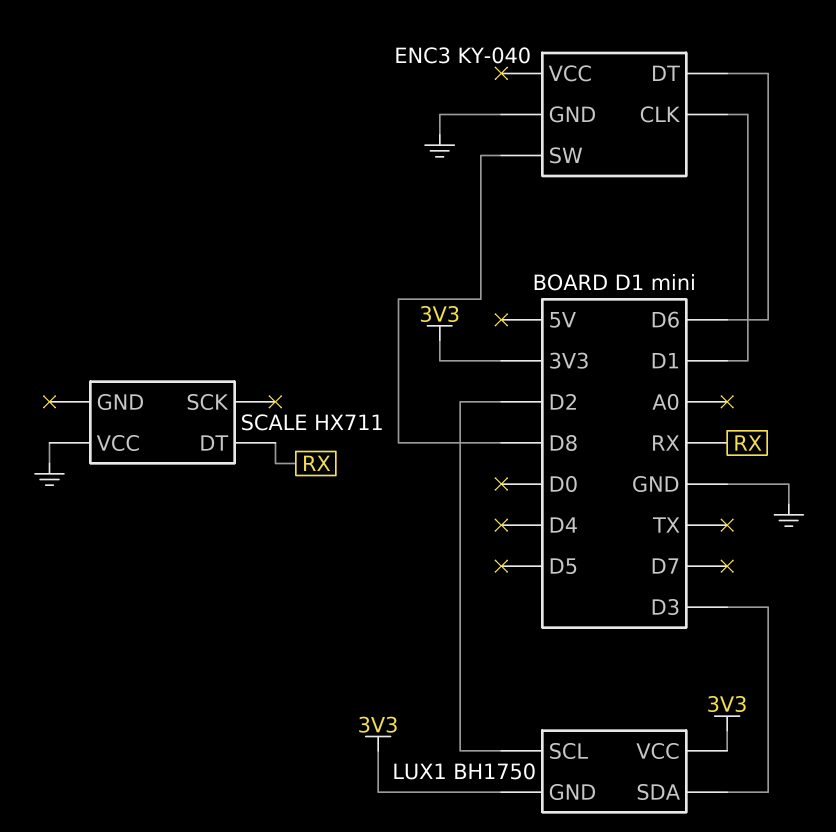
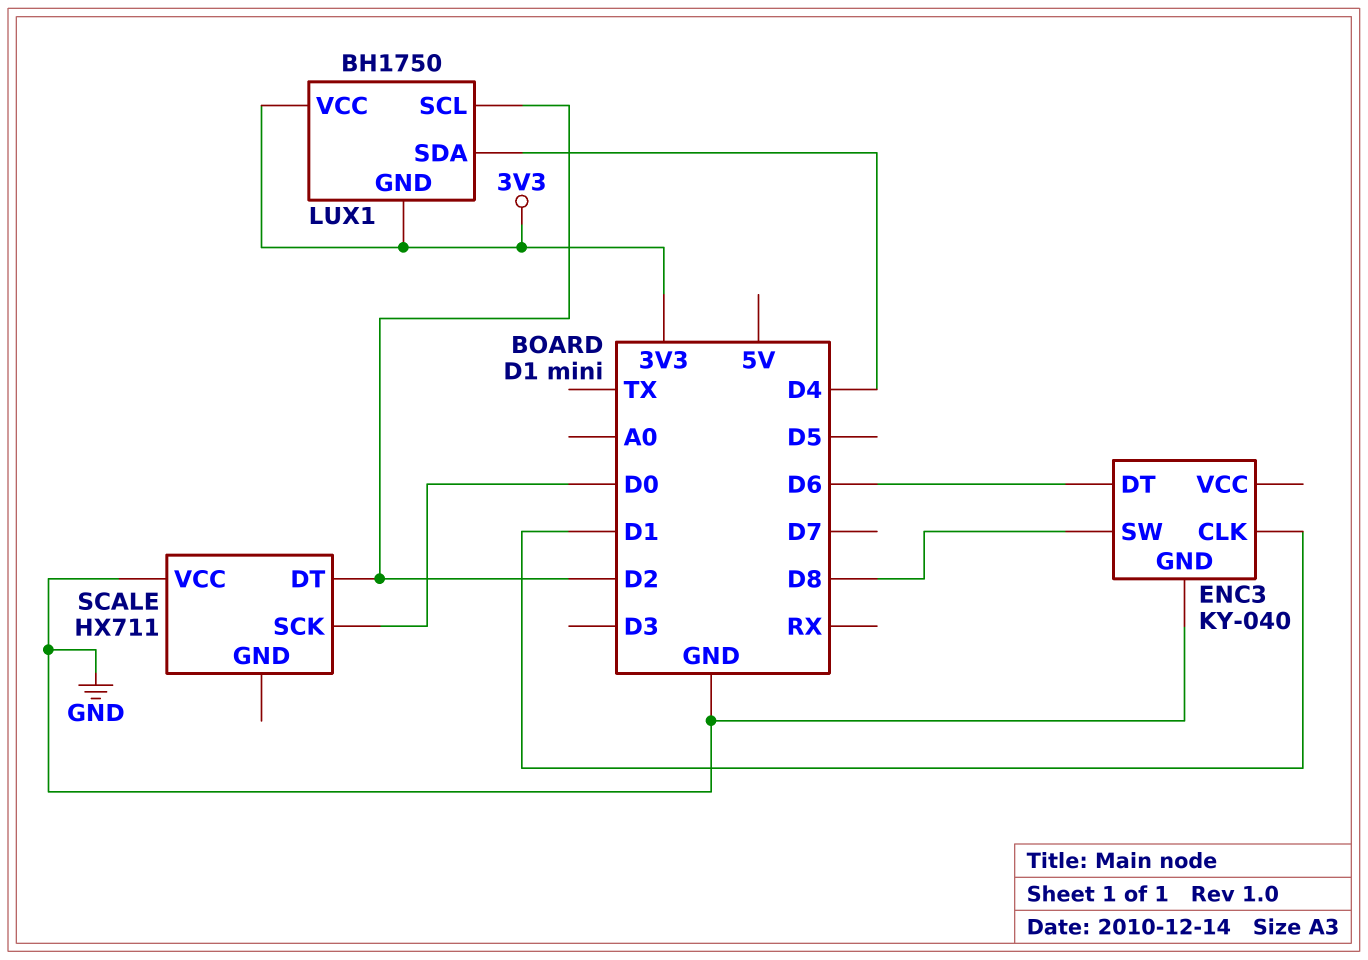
LUX1 pin SDA: D3 -> D4
SCALE pin DT: RX -> D2
SCALE pin SCK: none -> D0

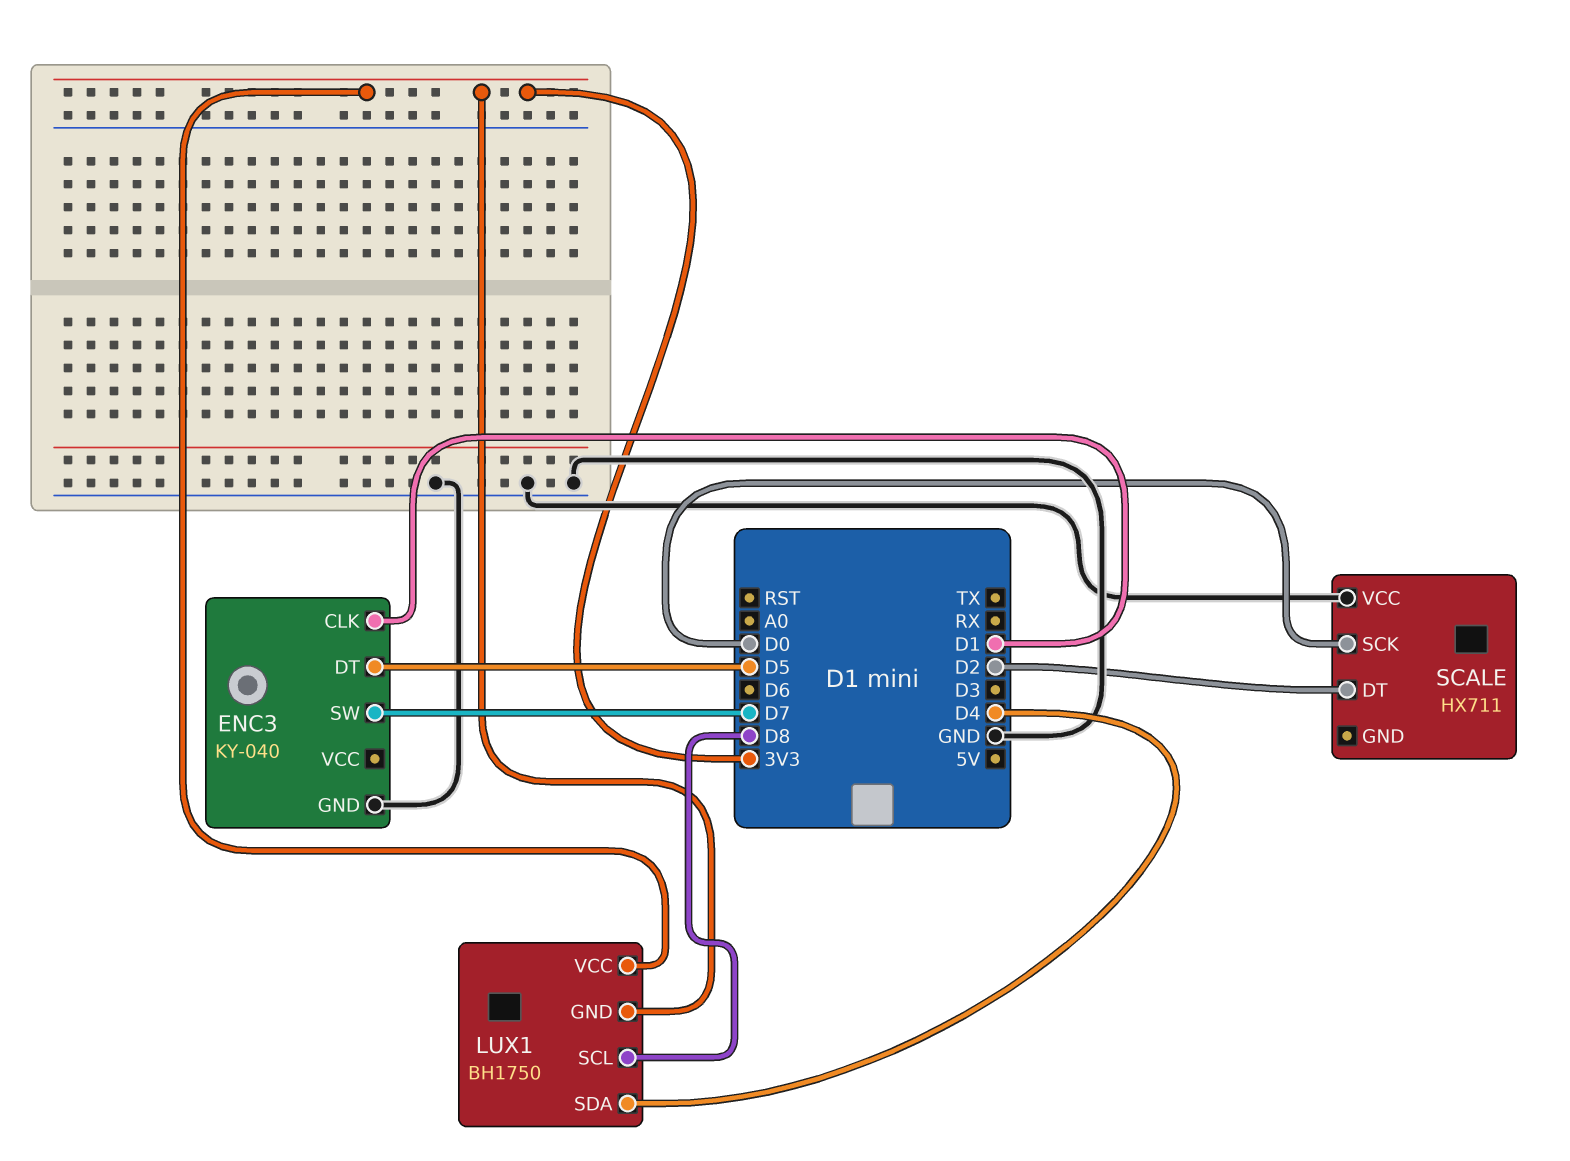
ENC3 pin DT: D6 -> D5
ENC3 pin SW: D8 -> D7
LUX1 pin SCL: D2 -> D8

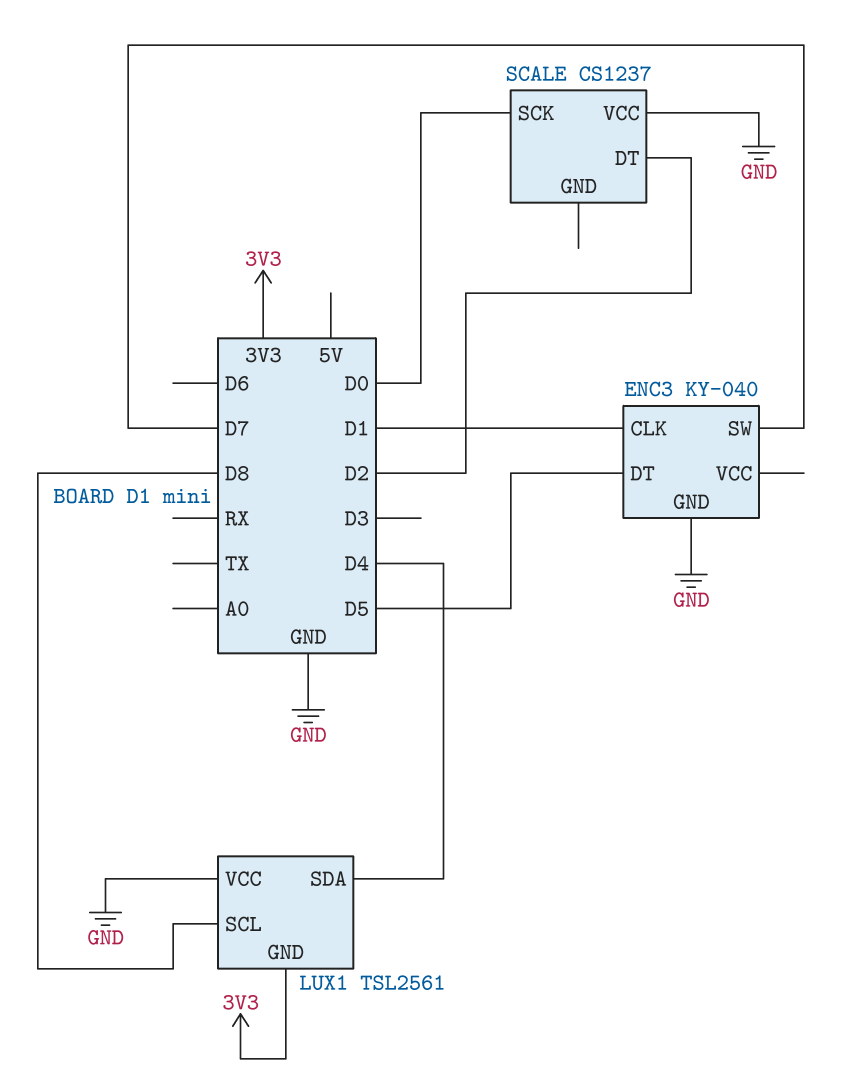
LUX1: BH1750 -> TSL2561
LUX1 pin VCC: 3V3 -> GND
SCALE: HX711 -> CS1237

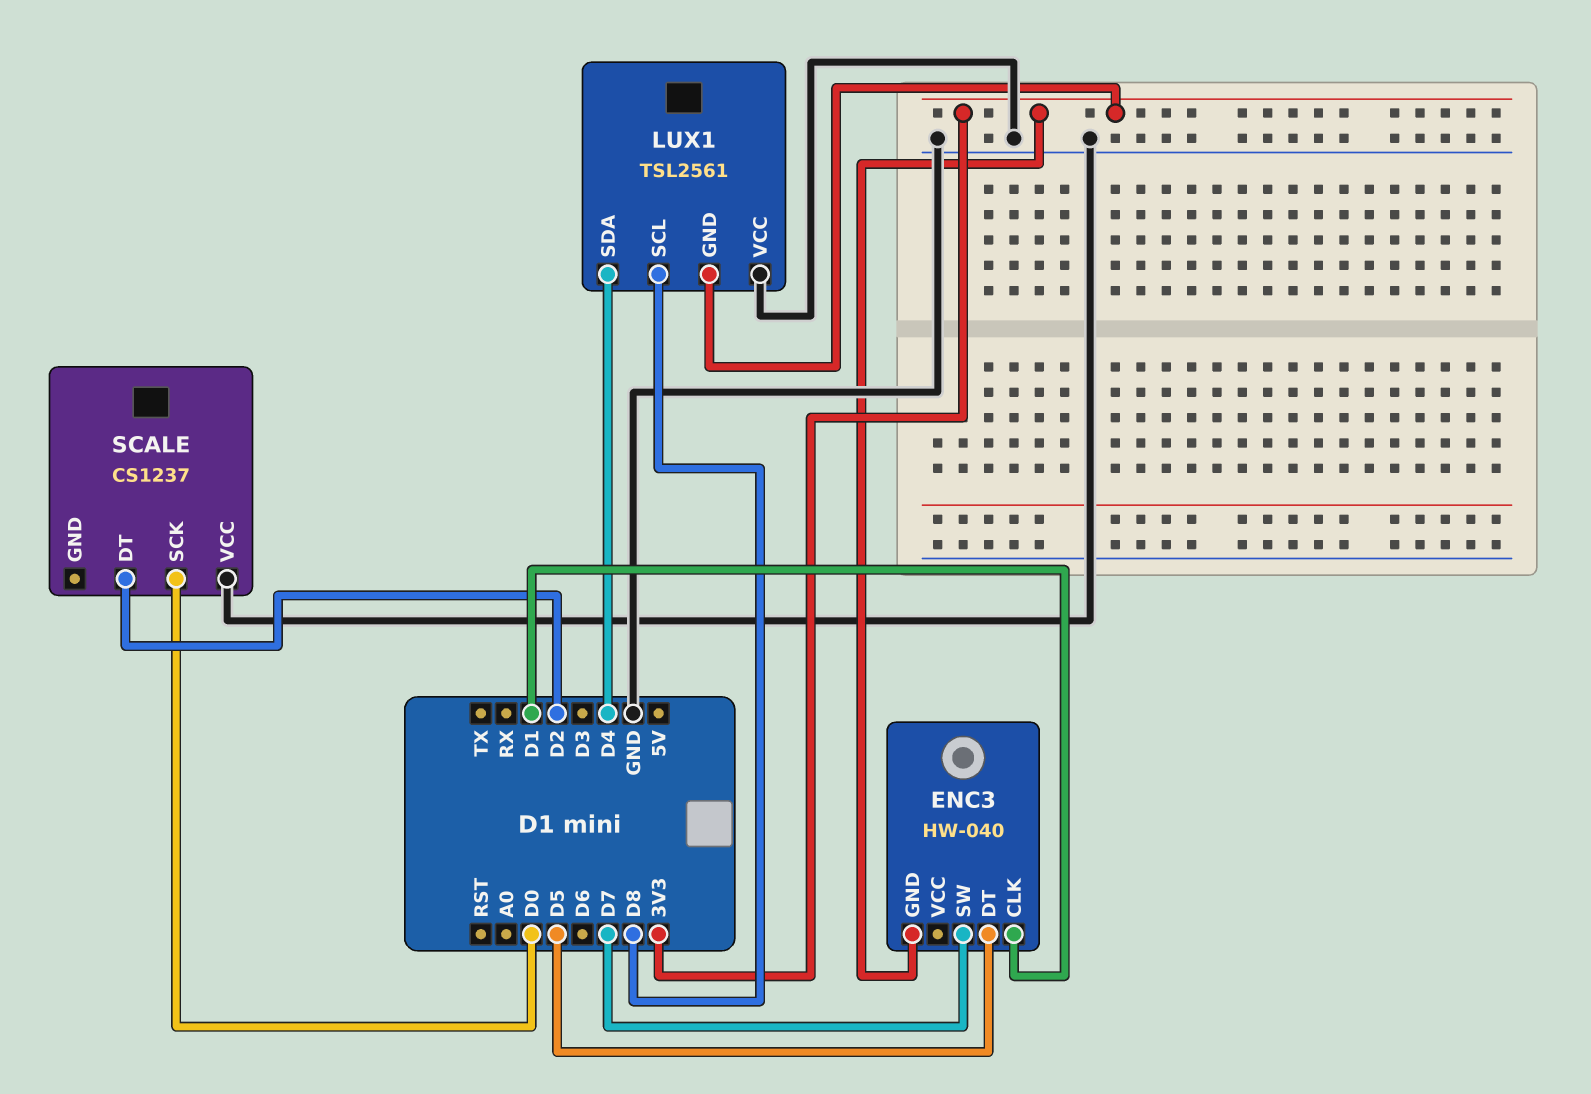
ENC3: KY-040 -> HW-040
ENC3 pin GND: GND -> 3V3

